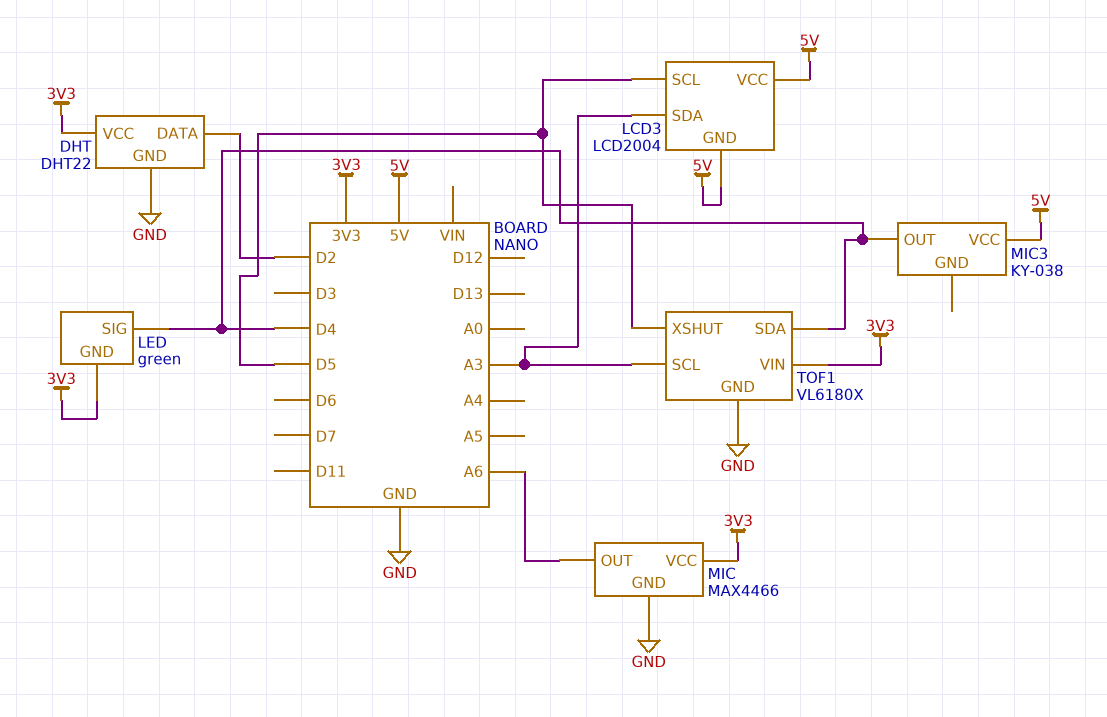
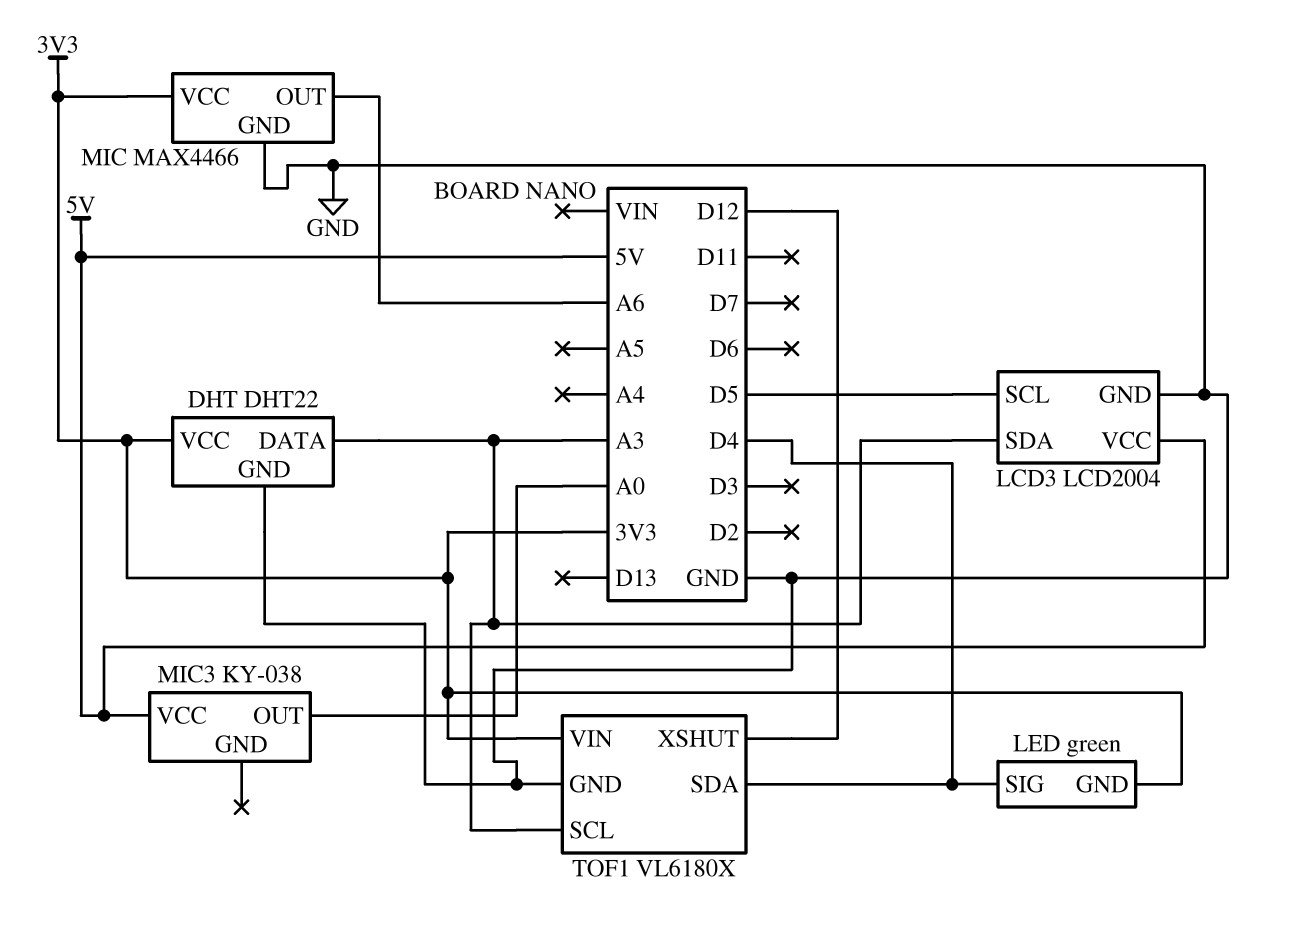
DHT pin DATA: D2 -> A3
LCD3 pin GND: 5V -> GND
MIC3 pin OUT: D4 -> A0
TOF1 pin XSHUT: D5 -> D12

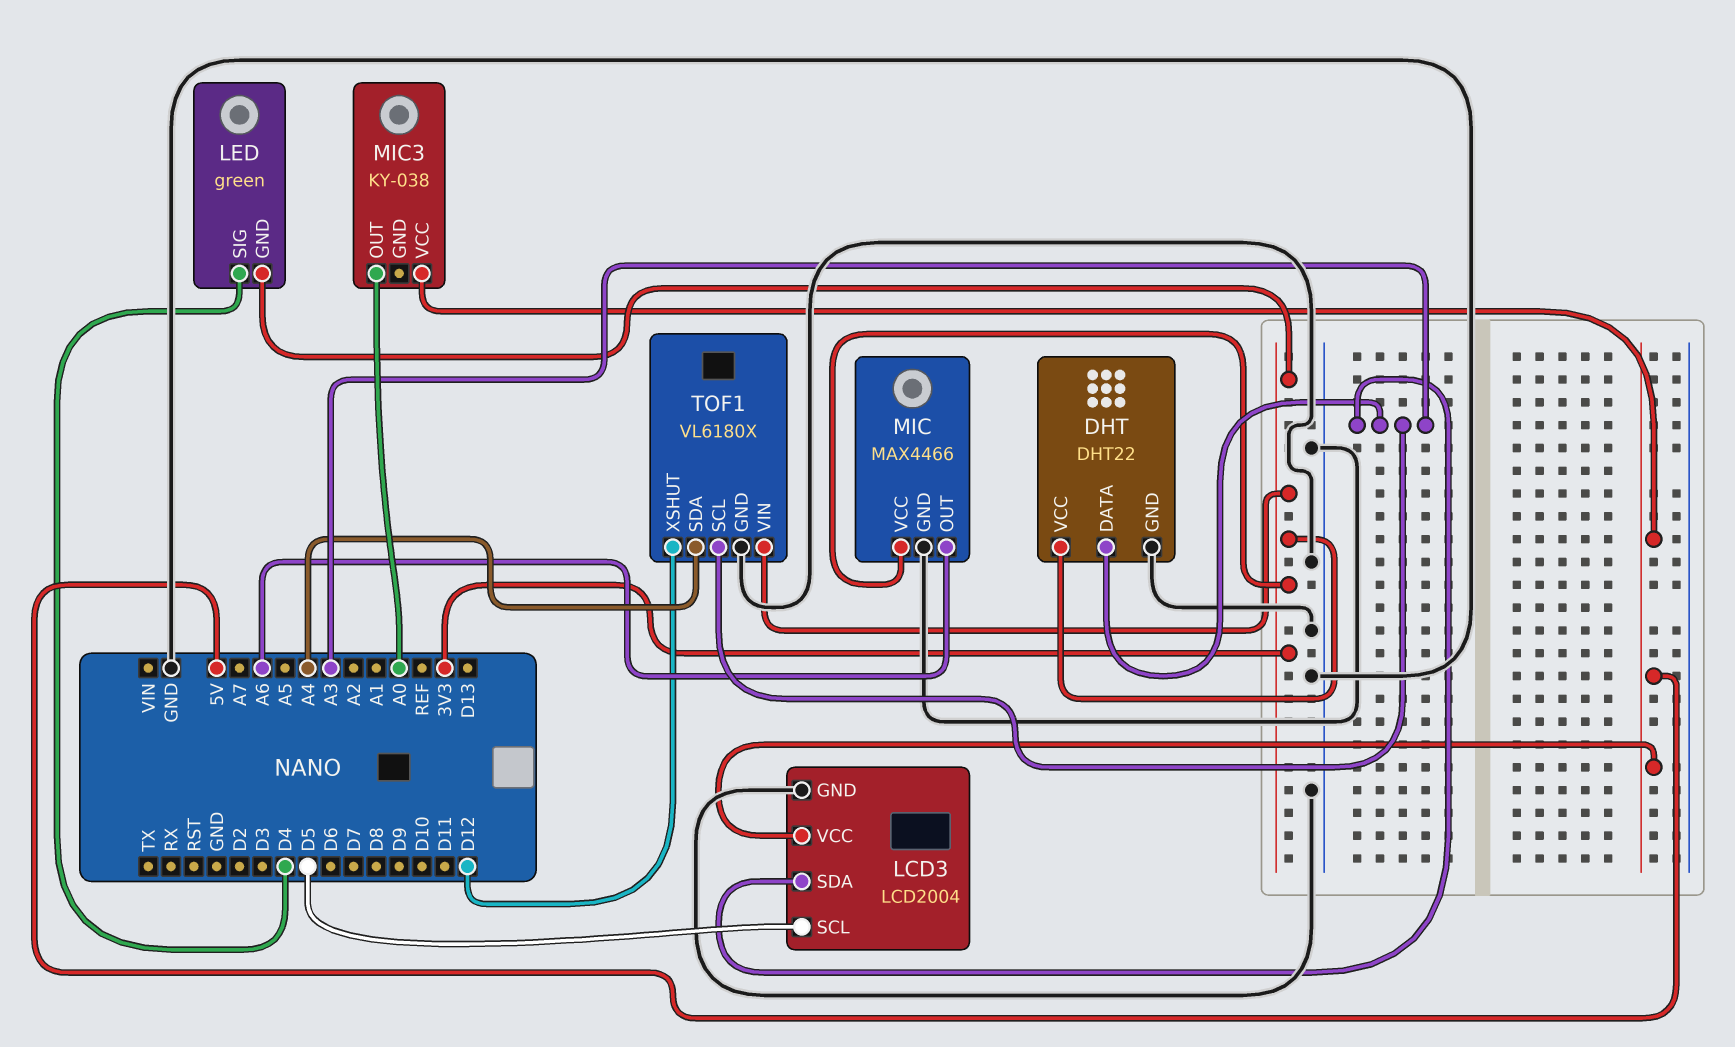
TOF1 pin SDA: D4 -> A4

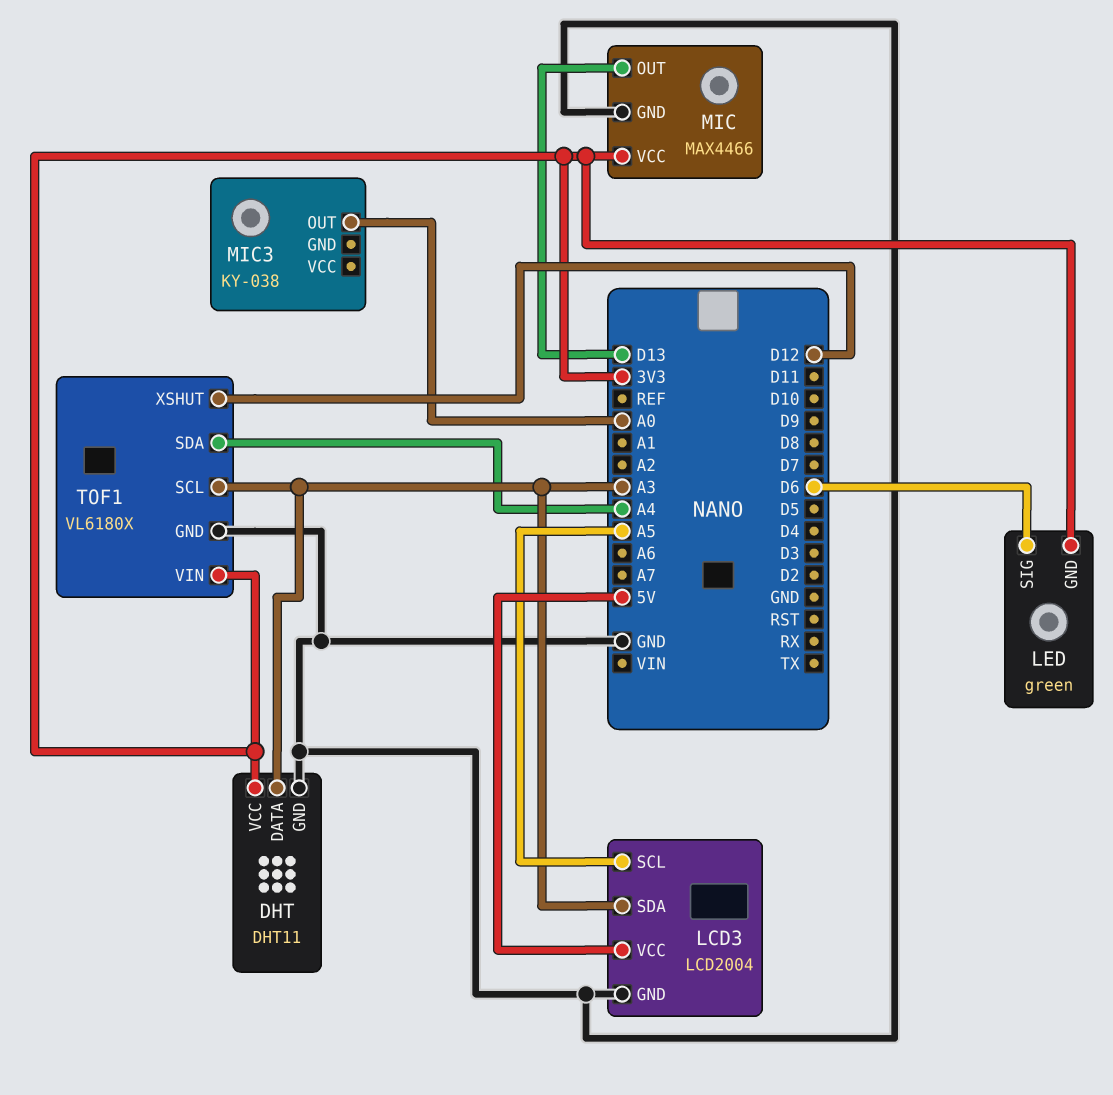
DHT: DHT22 -> DHT11
LCD3 pin SCL: D5 -> A5
LED pin SIG: D4 -> D6
MIC pin OUT: A6 -> D13
MIC3 pin VCC: 5V -> none

